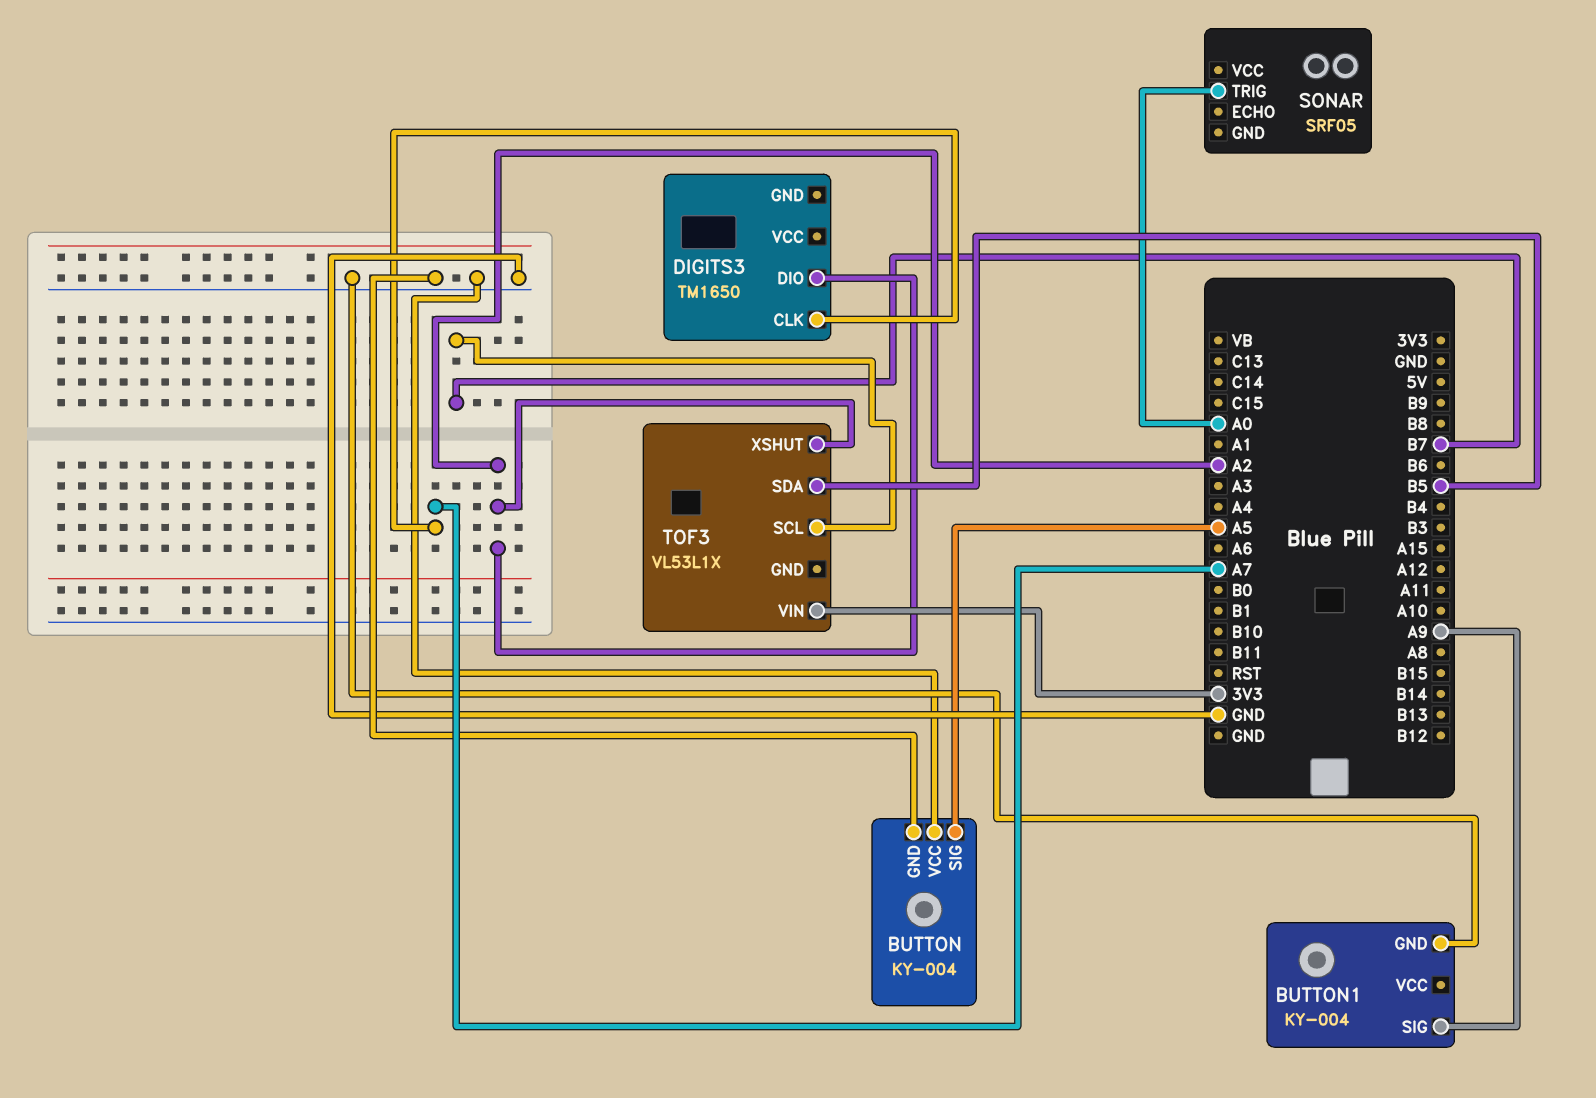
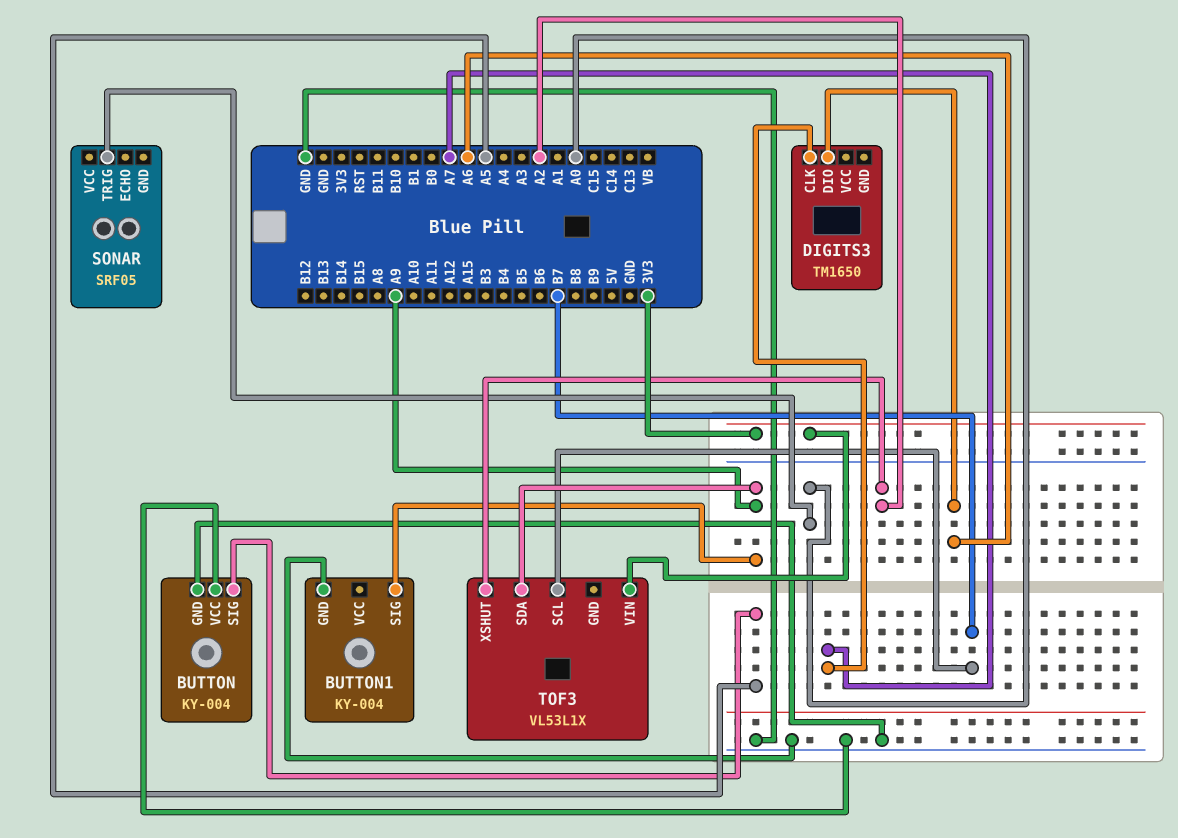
DIGITS3 pin DIO: A2 -> A6
TOF3 pin SDA: B5 -> A9

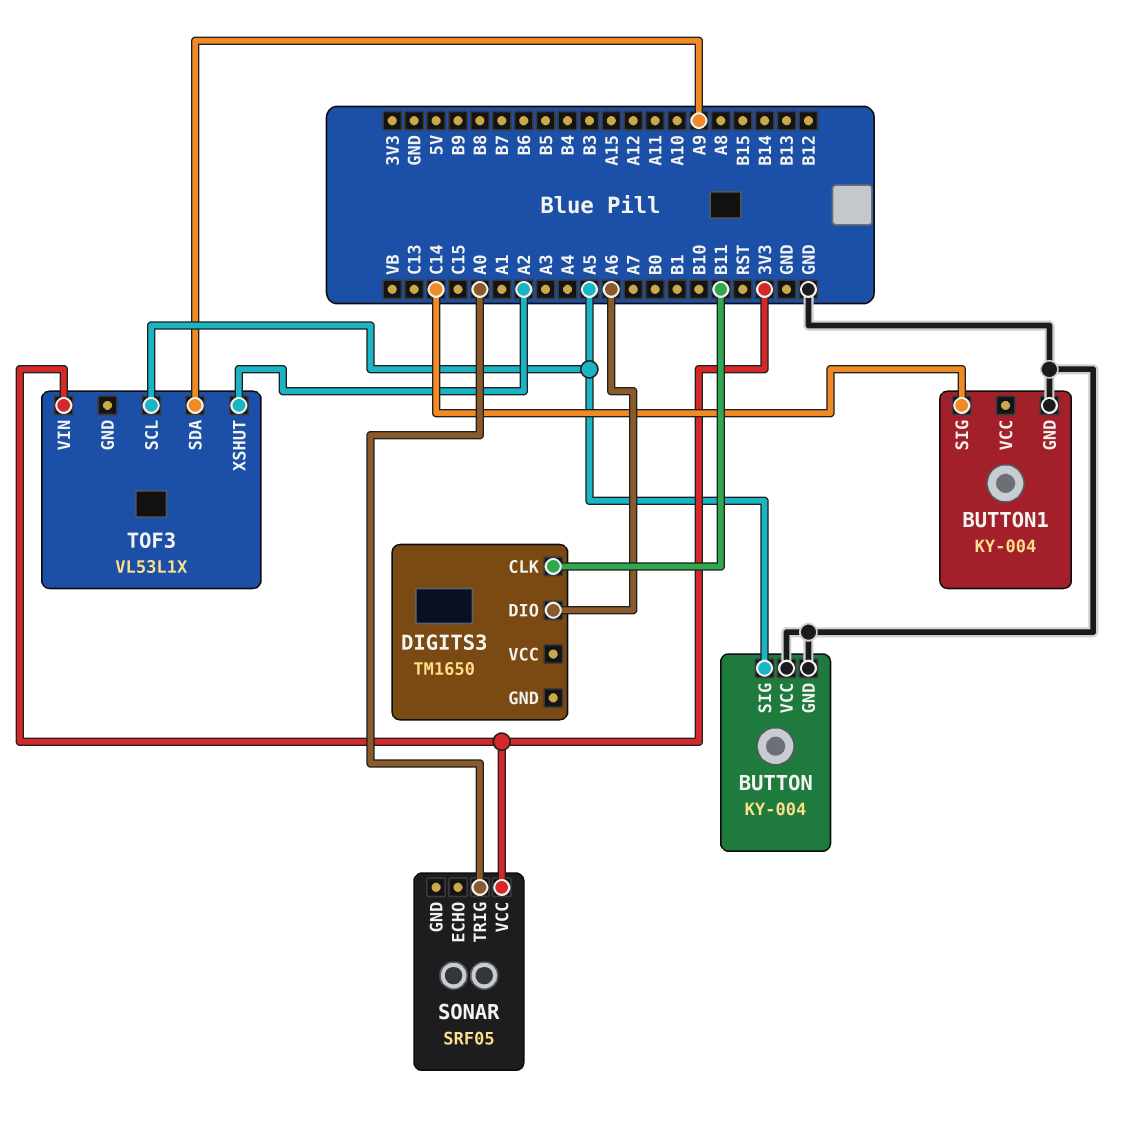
BUTTON1 pin SIG: A9 -> C14
DIGITS3 pin CLK: A7 -> B11
SONAR pin VCC: none -> 3V3
TOF3 pin SCL: B7 -> A5

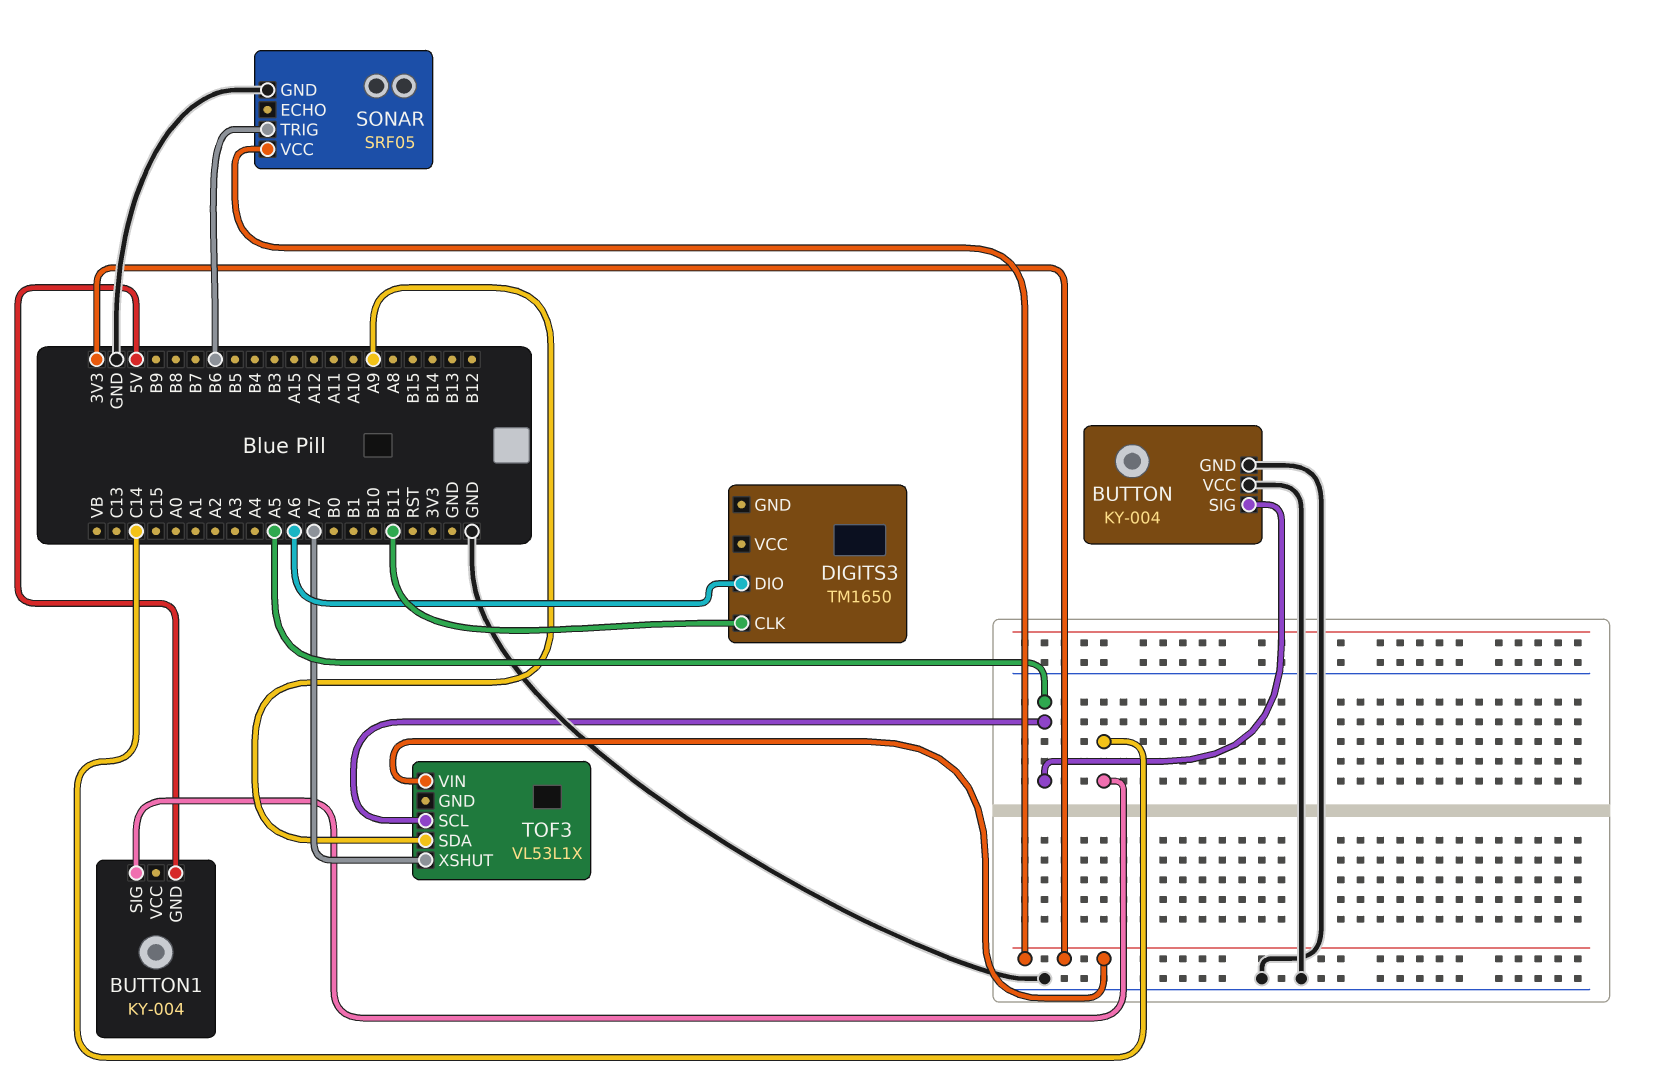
BUTTON1 pin GND: GND -> 5V
SONAR pin GND: none -> GND
SONAR pin TRIG: A0 -> B6
TOF3 pin XSHUT: A2 -> A7

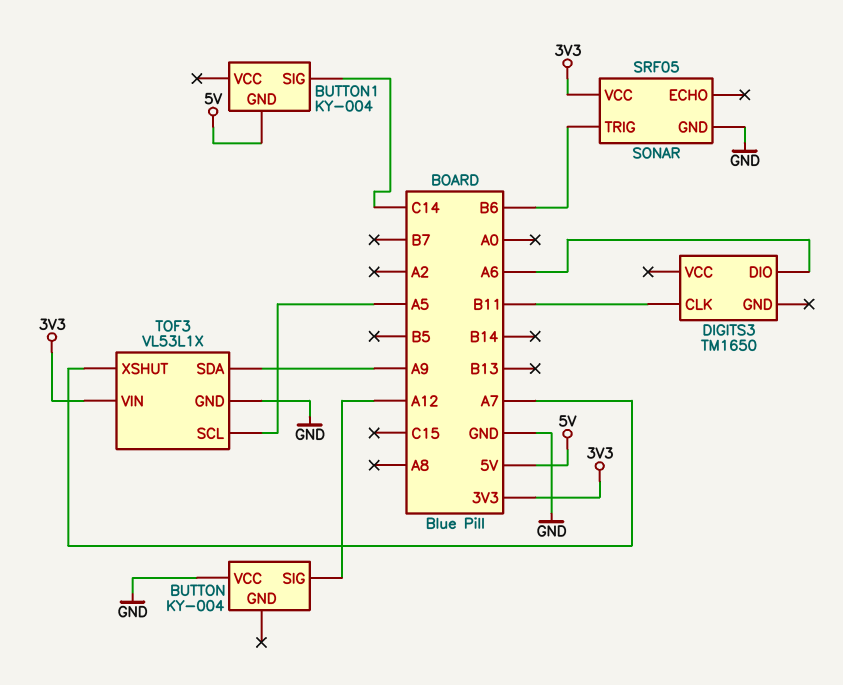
BUTTON pin GND: GND -> none
BUTTON pin SIG: A5 -> A12
TOF3 pin GND: none -> GND

